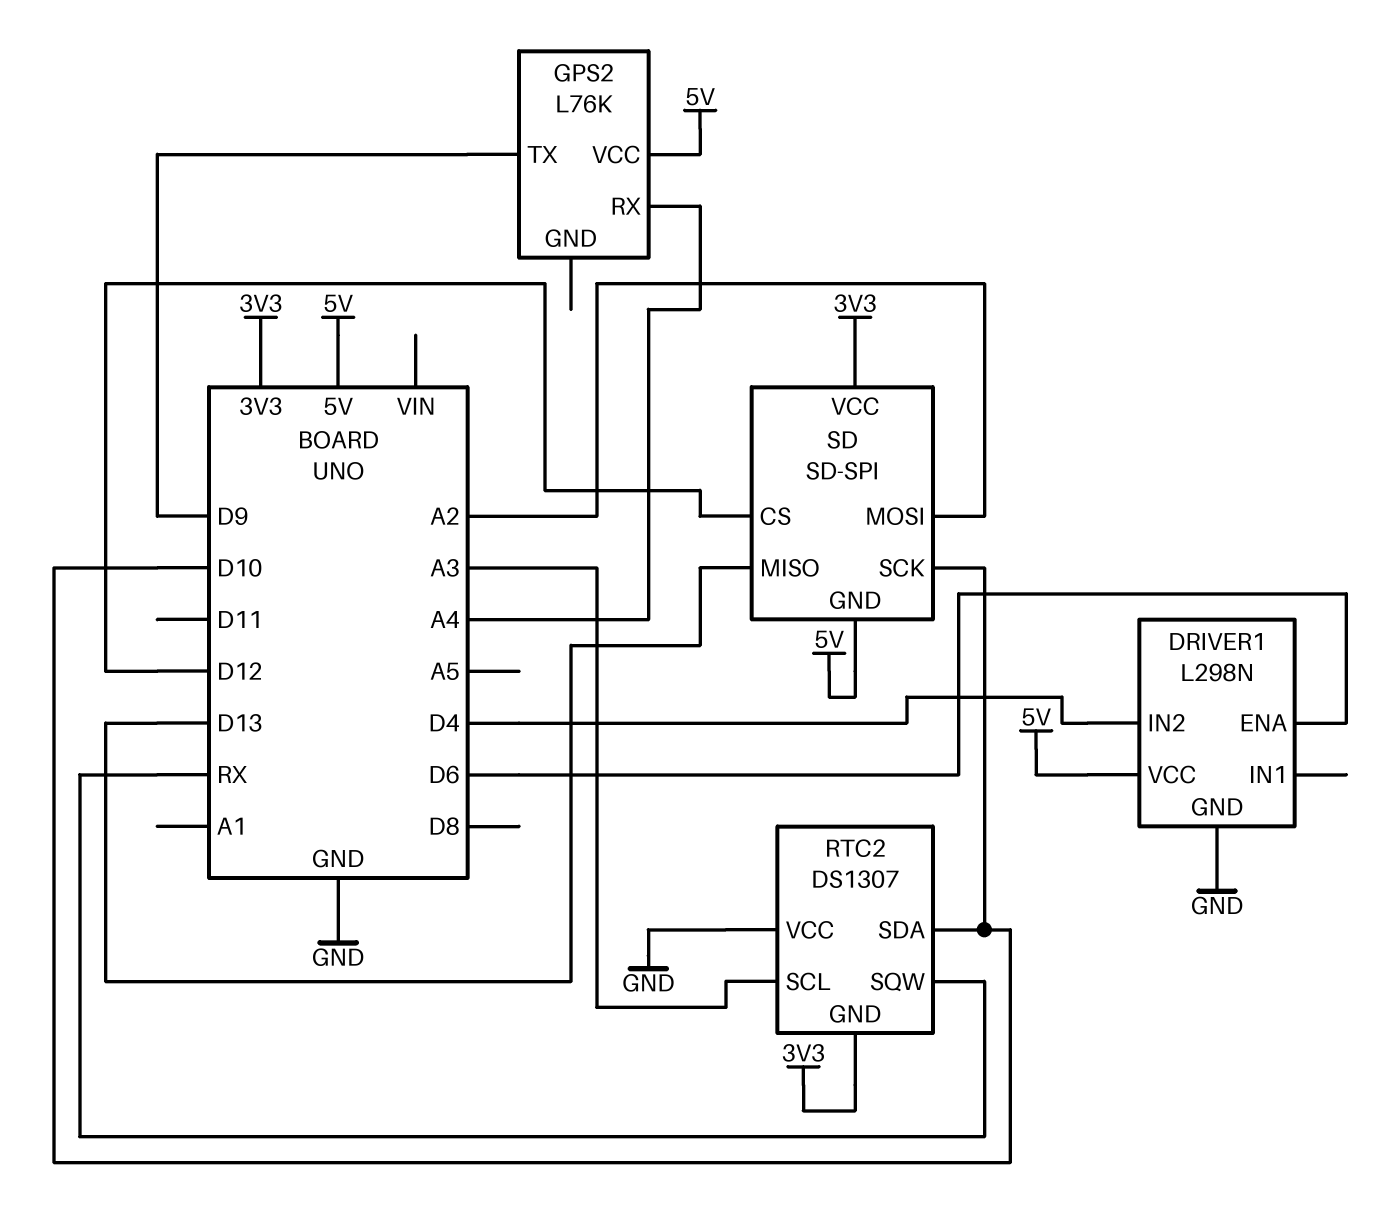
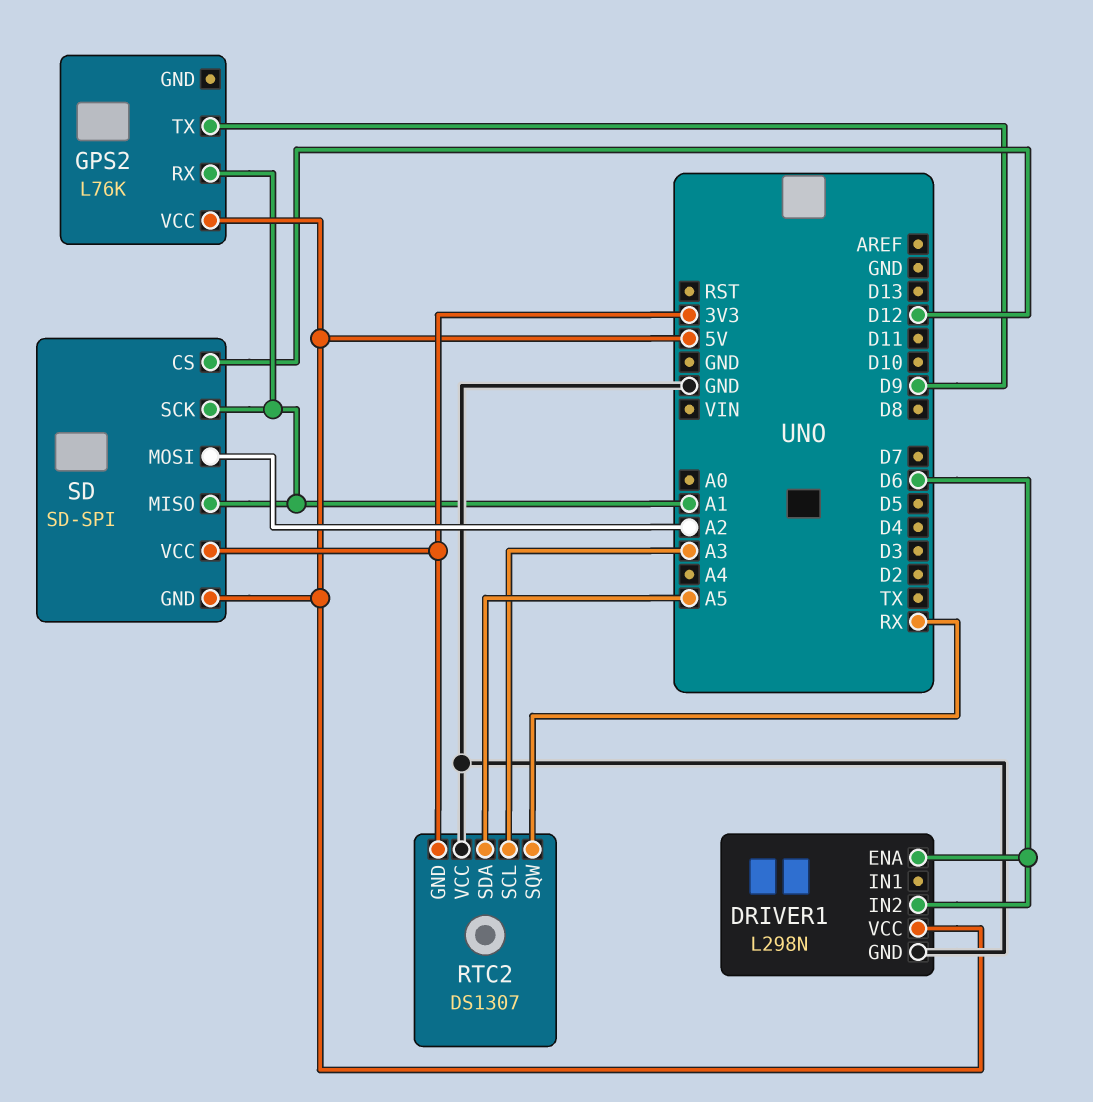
DRIVER1 pin IN2: D4 -> D6
GPS2 pin RX: A4 -> A1
RTC2 pin SDA: D10 -> A5
SD pin MISO: D13 -> A1
SD pin SCK: D10 -> A1

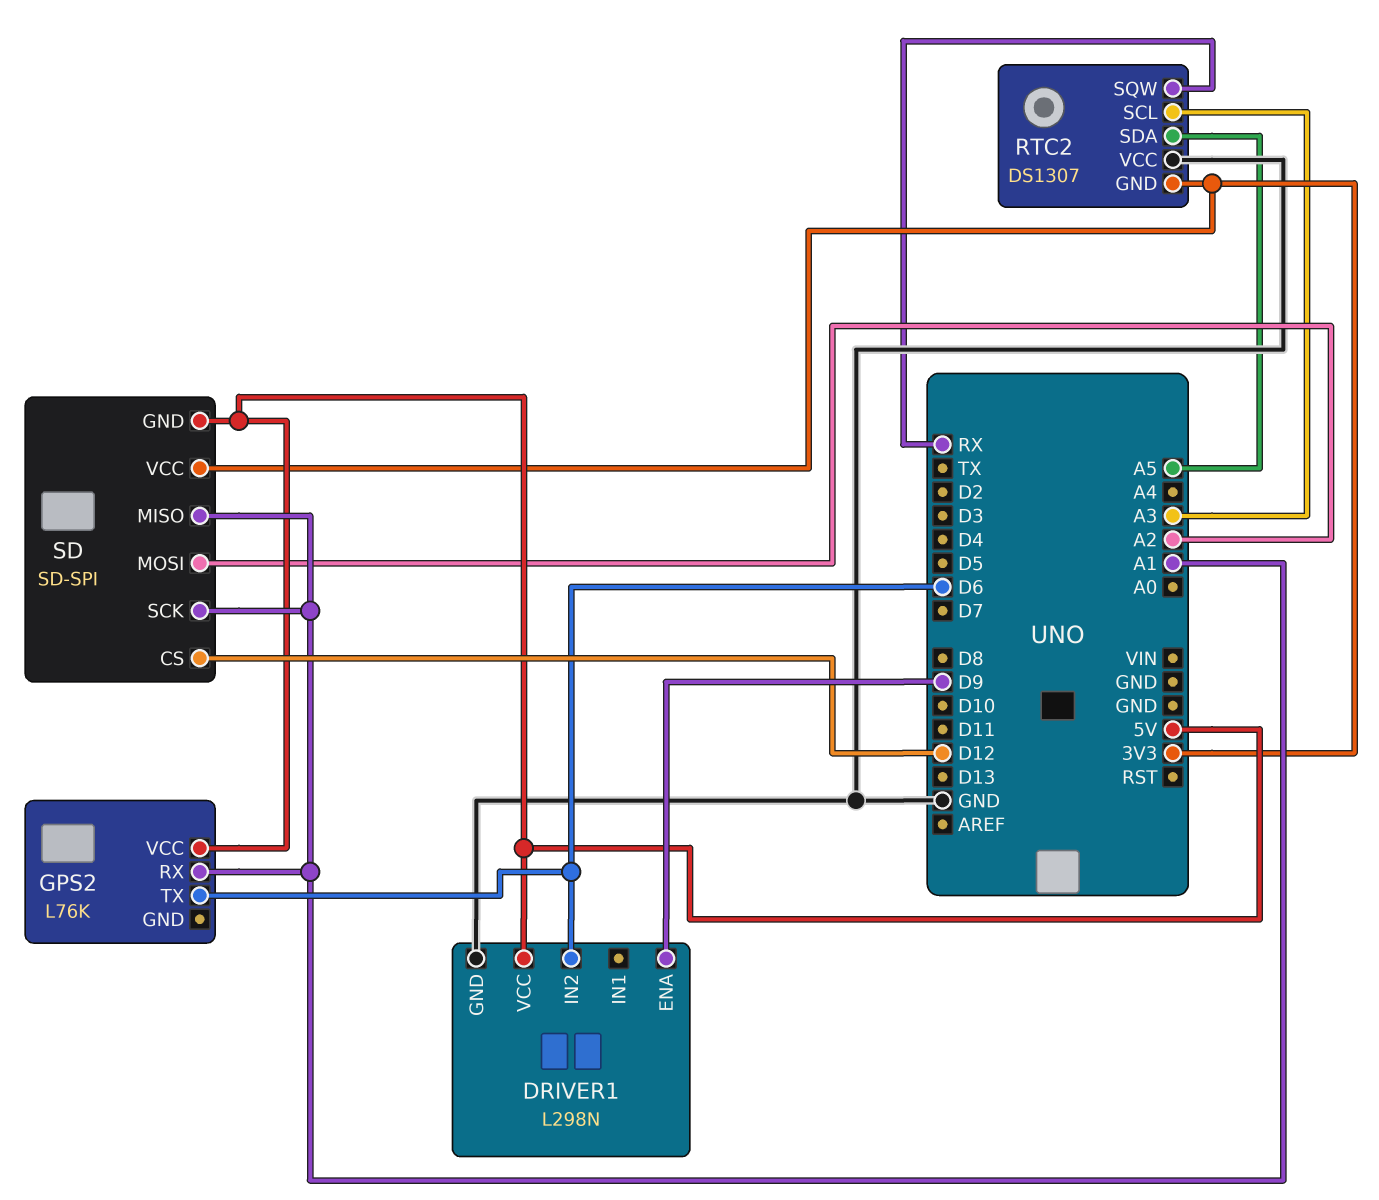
DRIVER1 pin ENA: D6 -> D9
GPS2 pin TX: D9 -> D6

